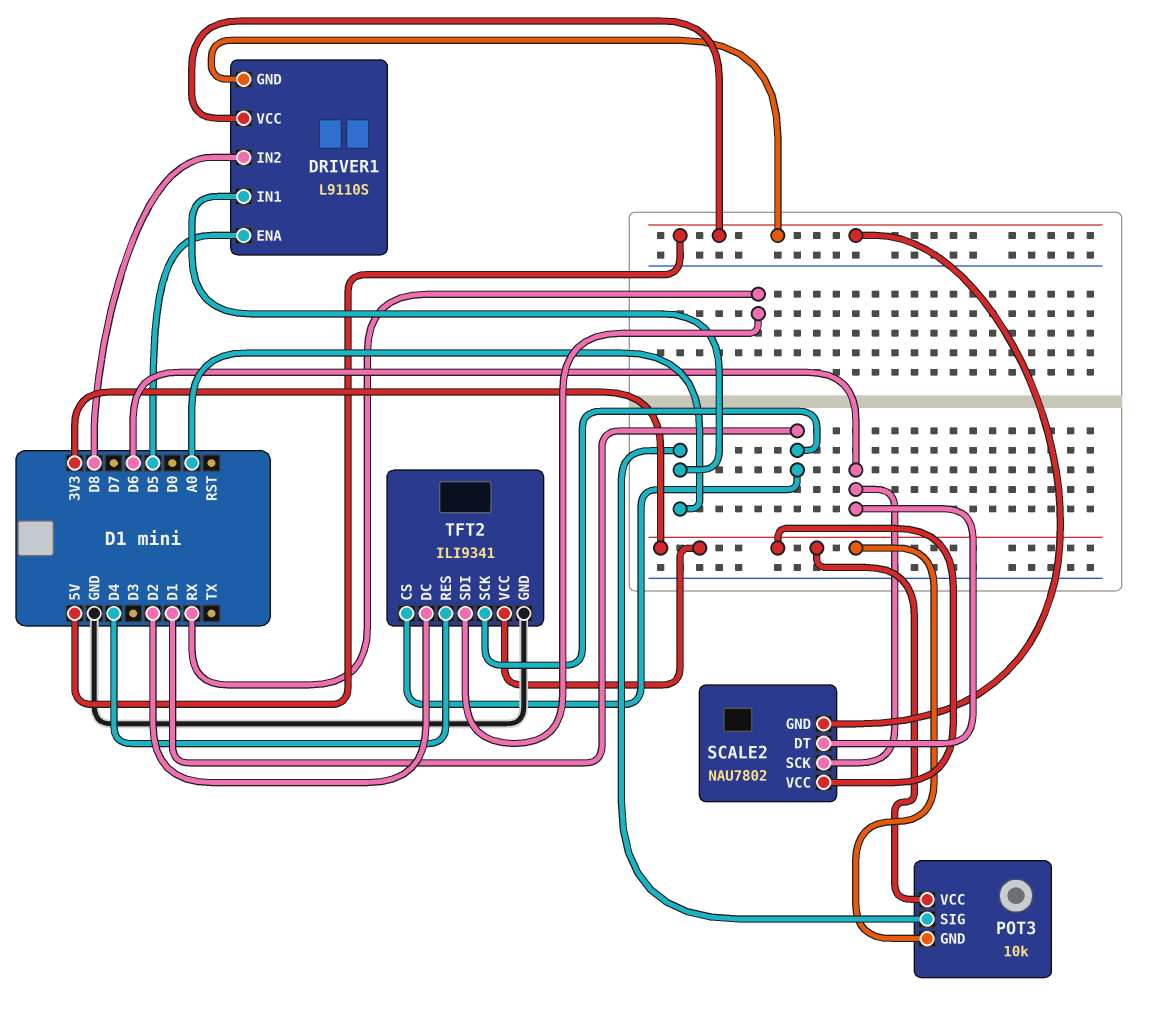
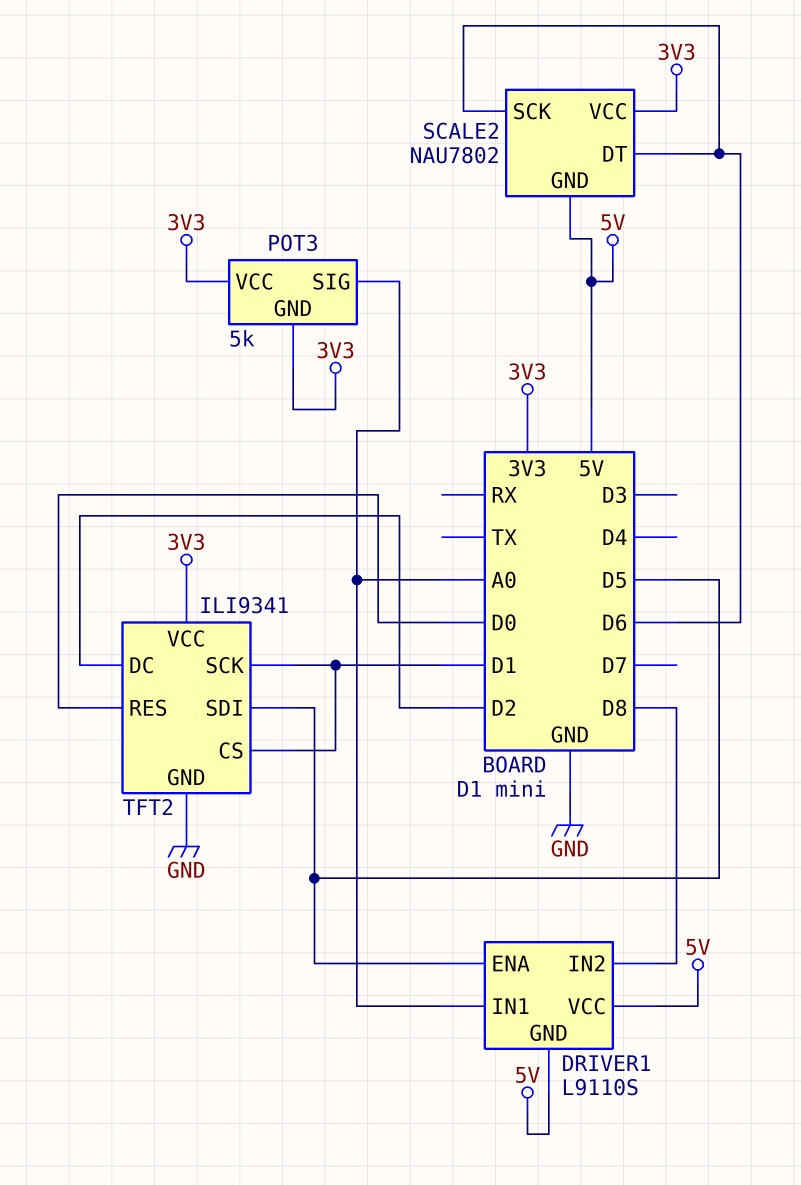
POT3: 10k -> 5k
TFT2 pin RES: D4 -> D0
TFT2 pin SDI: RX -> D5

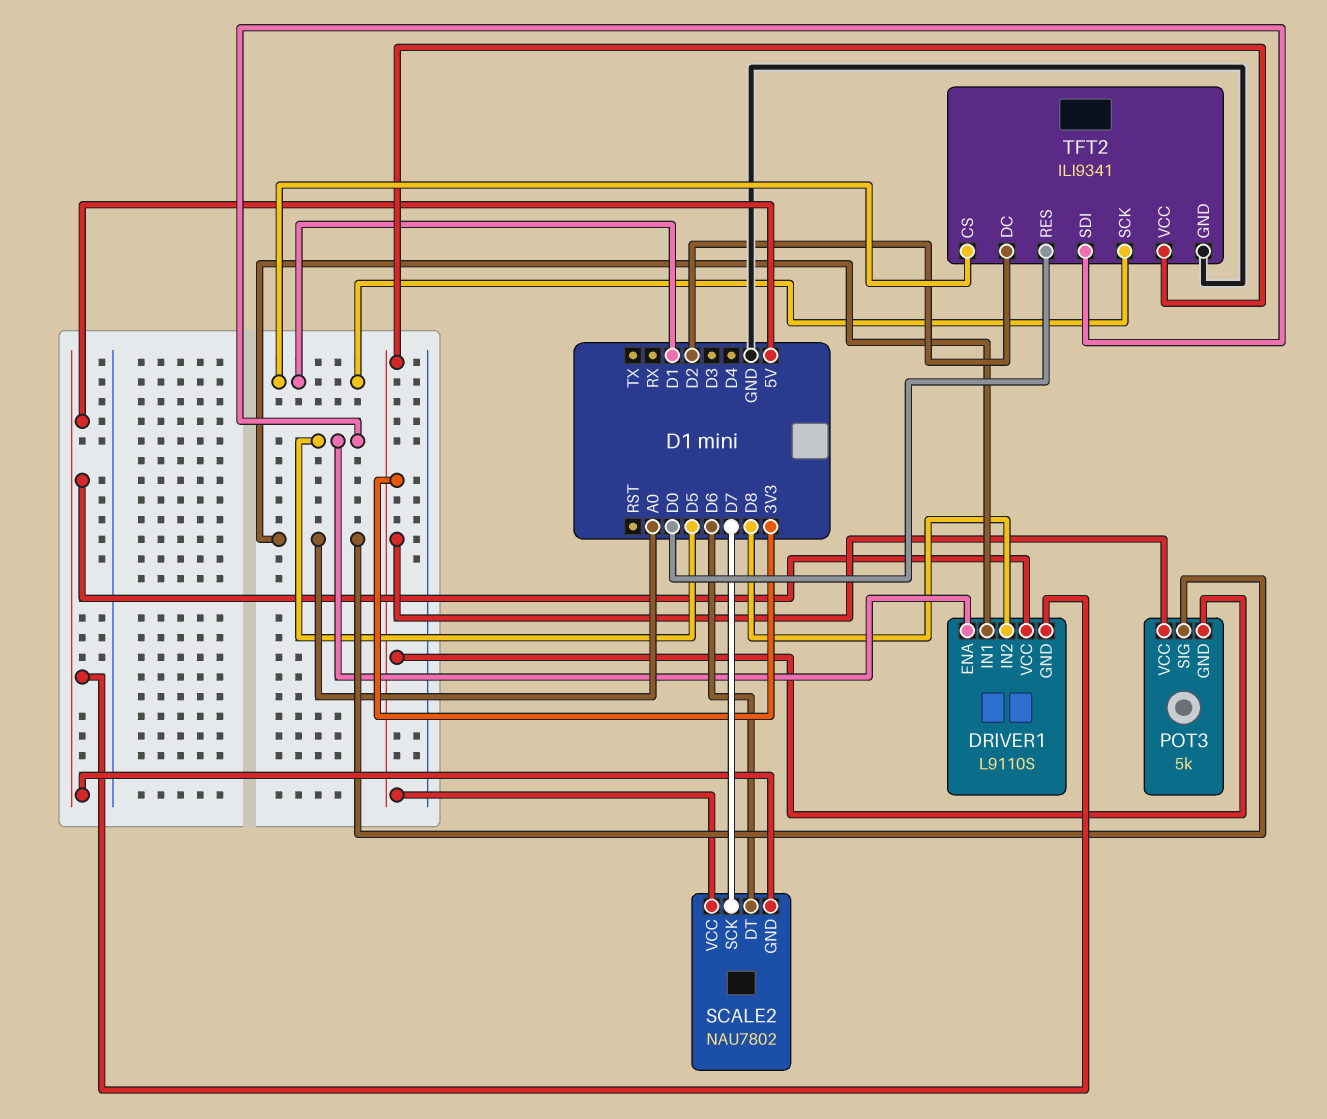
SCALE2 pin SCK: D6 -> D7

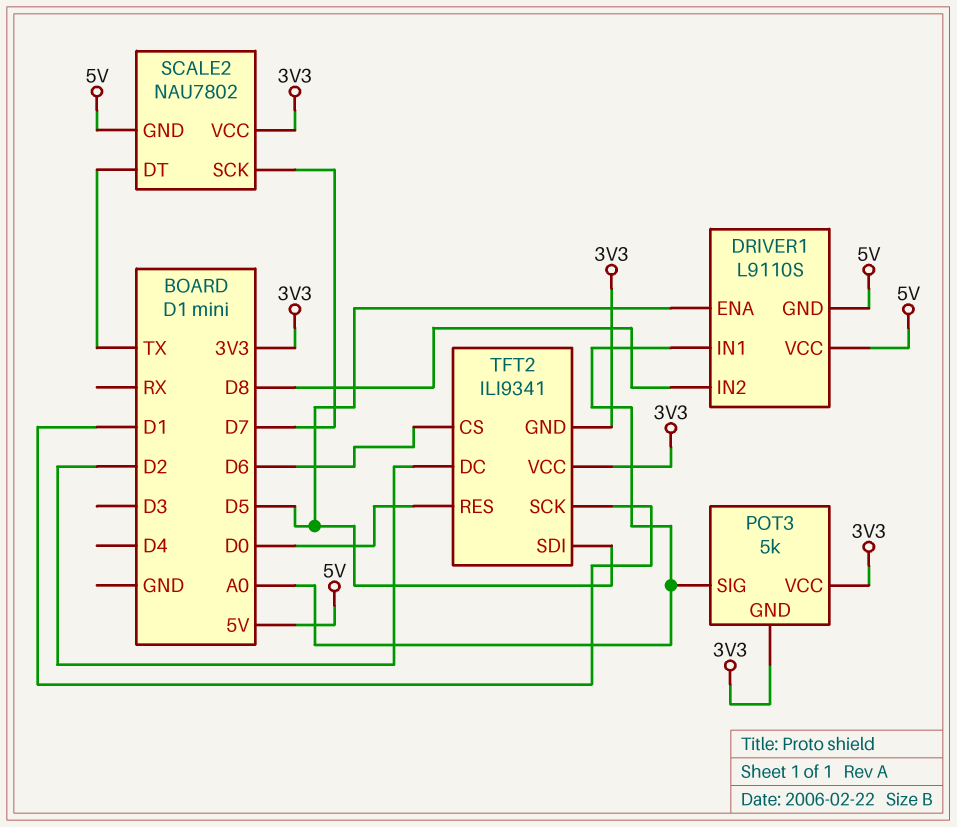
SCALE2 pin DT: D6 -> TX
TFT2 pin CS: D1 -> D6
TFT2 pin GND: GND -> 3V3

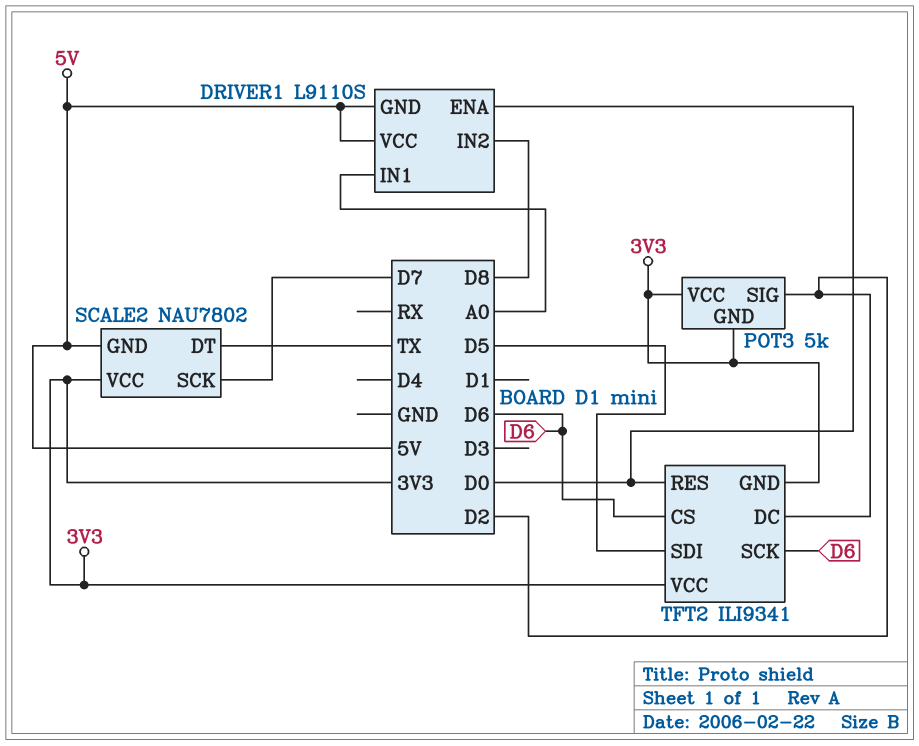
DRIVER1 pin ENA: D5 -> D0
POT3 pin SIG: A0 -> D2
TFT2 pin SCK: D1 -> D6

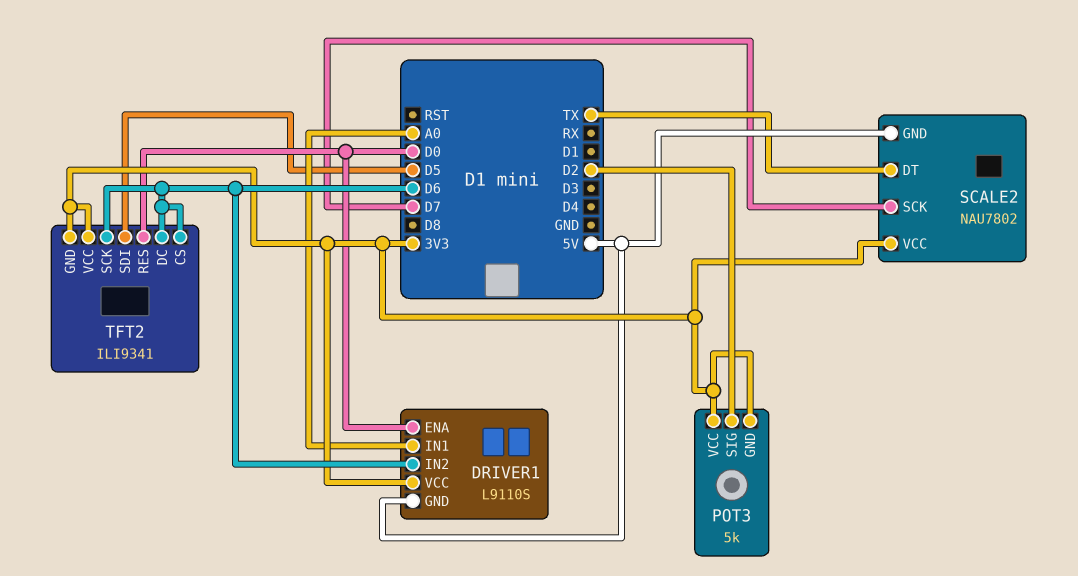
DRIVER1 pin IN2: D8 -> D6
DRIVER1 pin VCC: 5V -> 3V3
TFT2 pin DC: D2 -> D6

